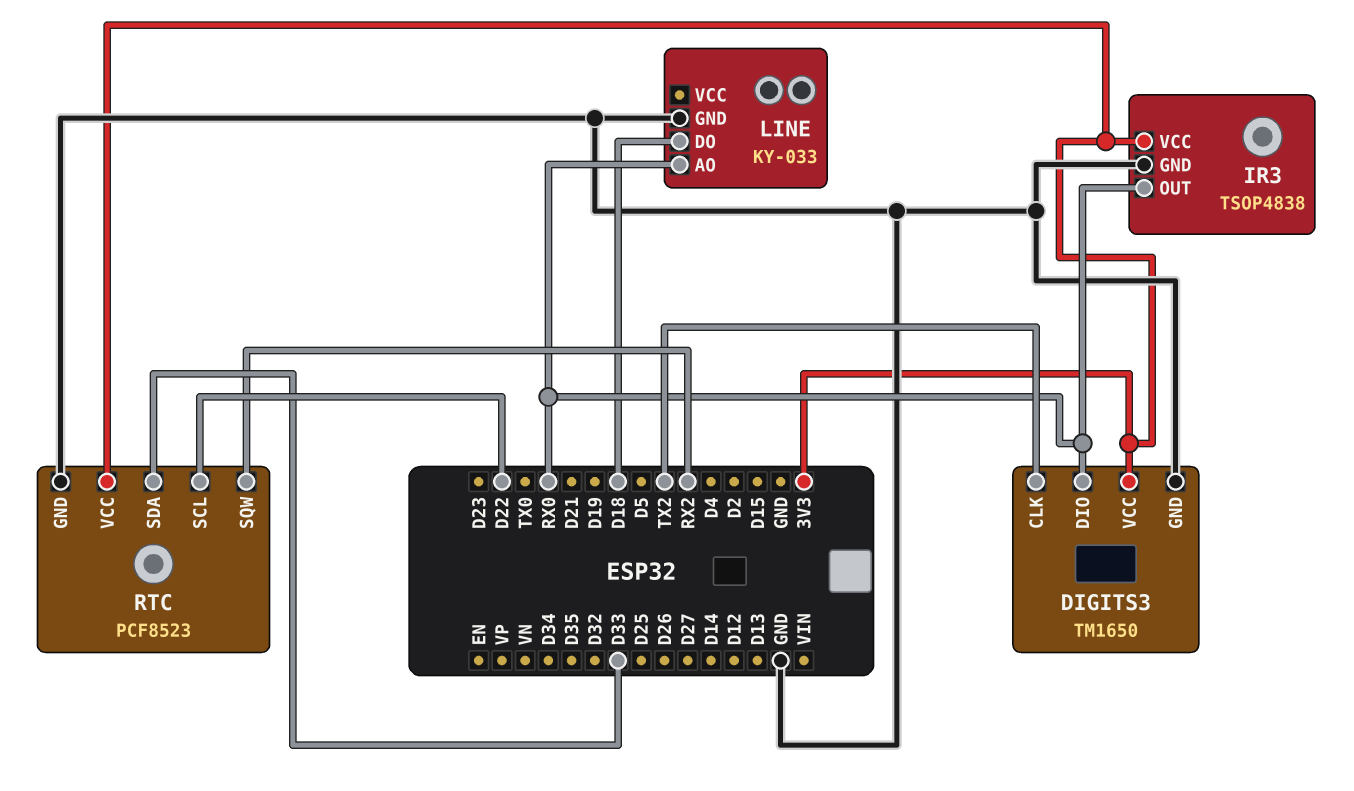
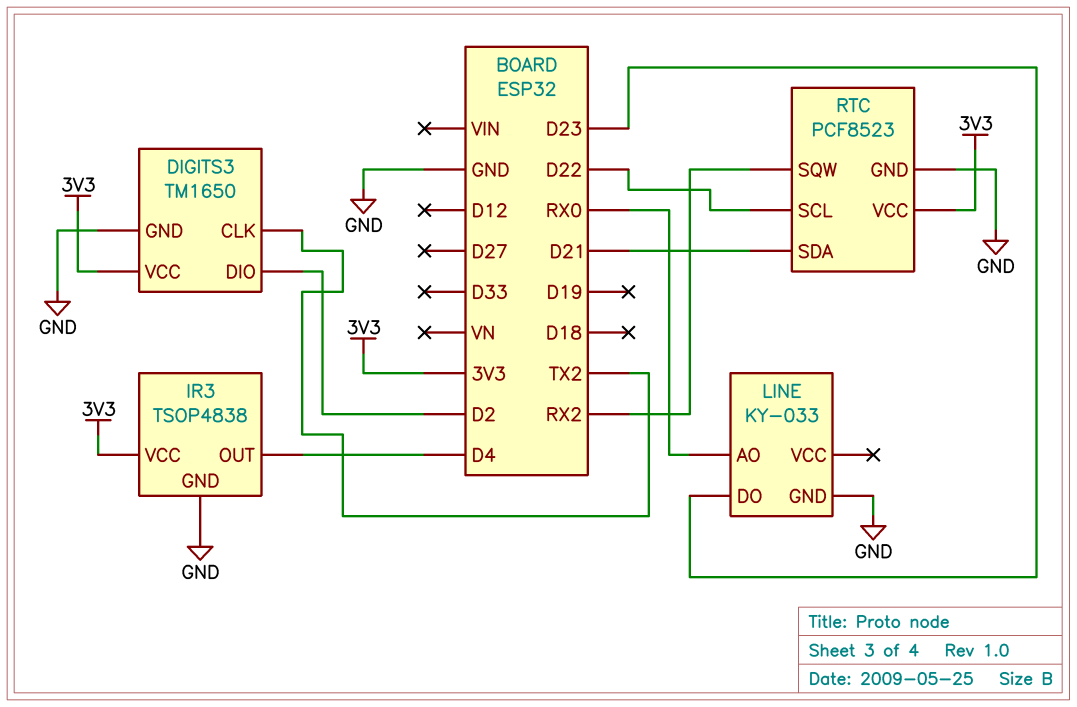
DIGITS3 pin DIO: RX0 -> D2
IR3 pin OUT: RX0 -> D4
LINE pin DO: D18 -> D23
RTC pin SDA: D33 -> D21

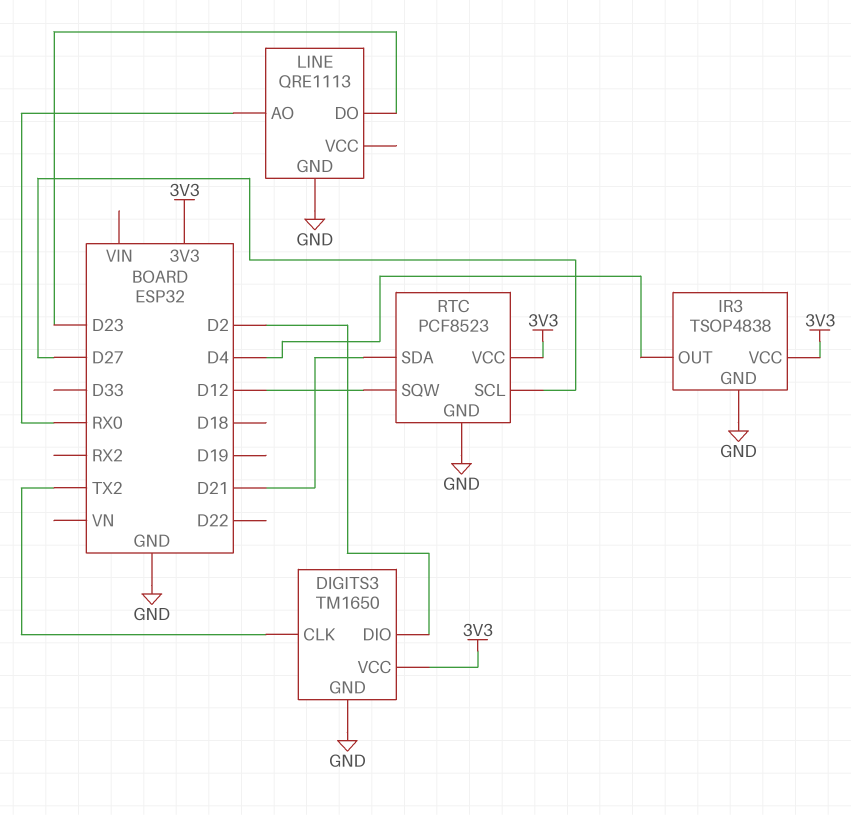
LINE: KY-033 -> QRE1113
RTC pin SCL: D22 -> D27
RTC pin SQW: RX2 -> D12

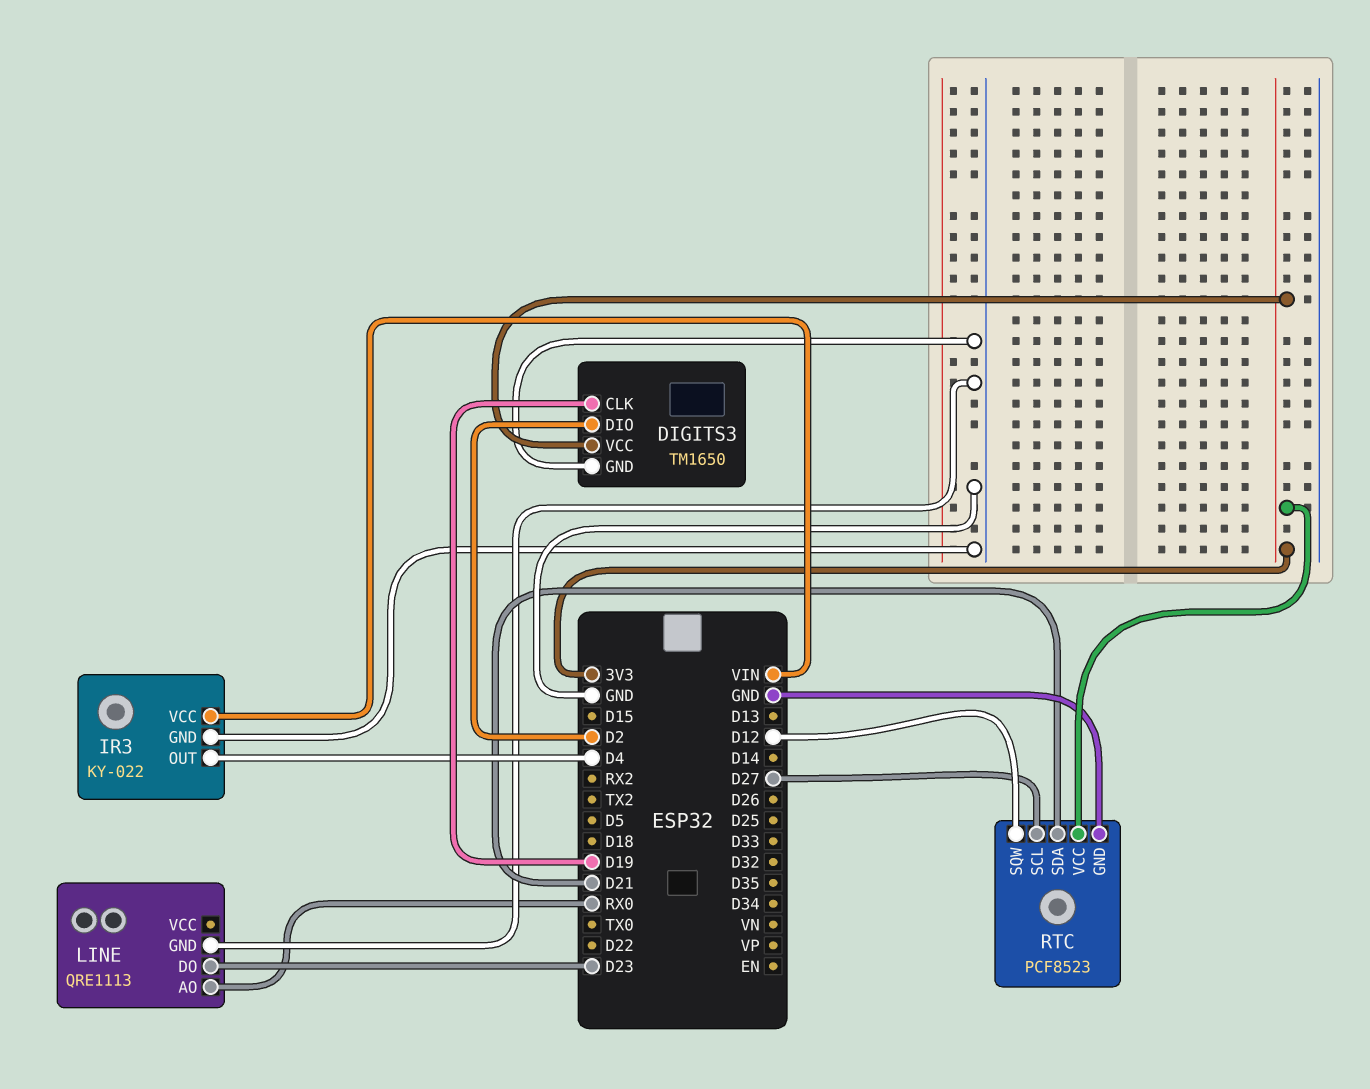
DIGITS3 pin CLK: TX2 -> D19
IR3: TSOP4838 -> KY-022
IR3 pin VCC: 3V3 -> VIN

